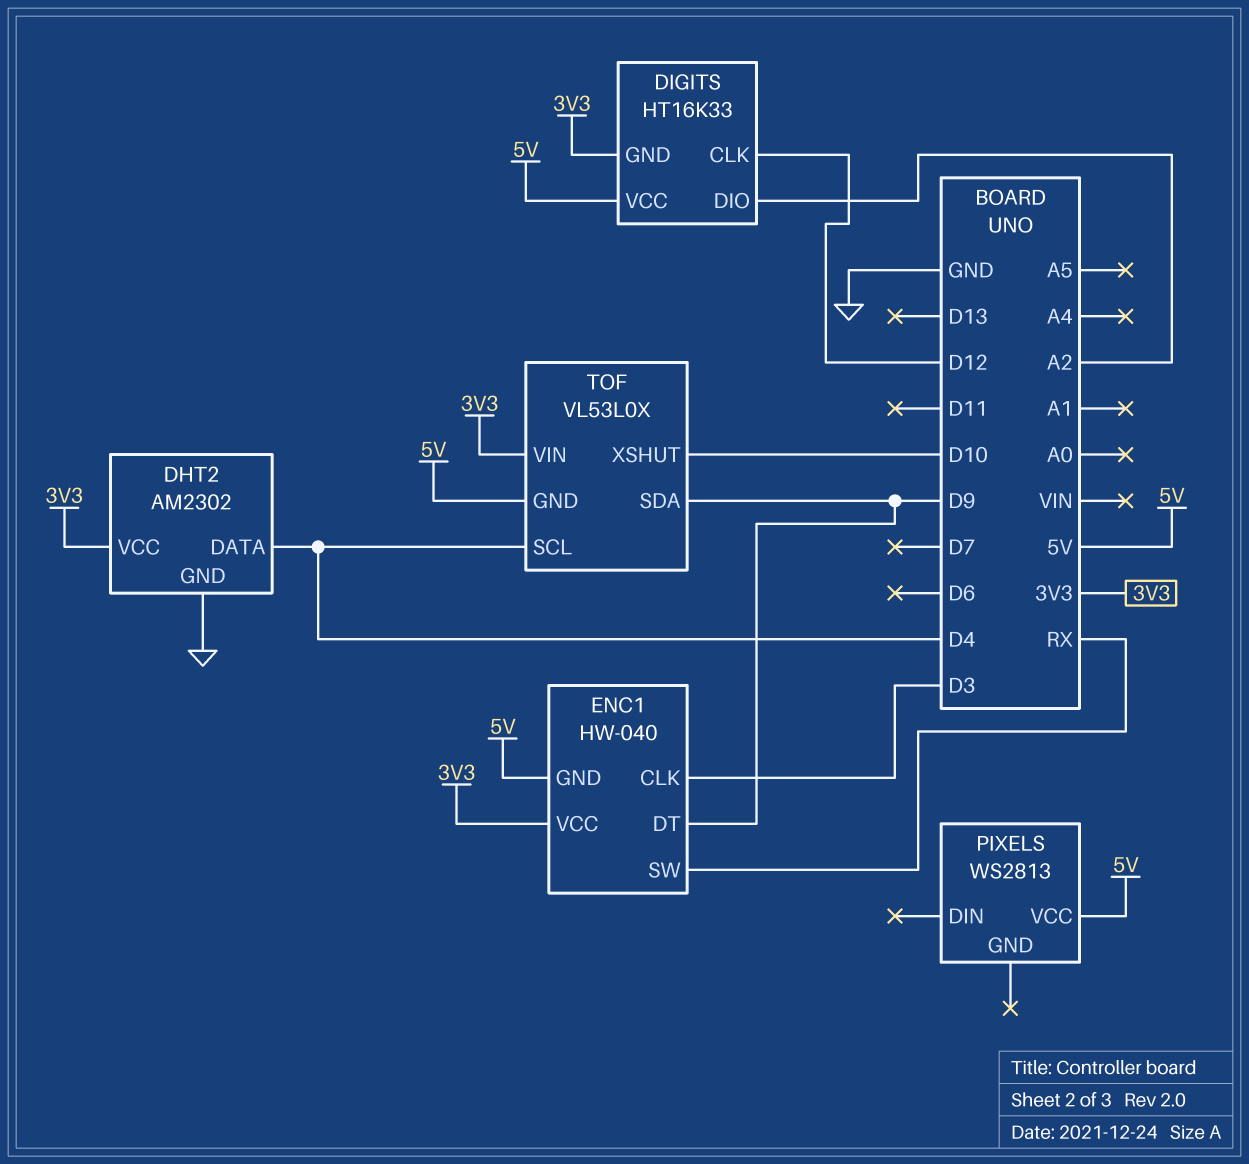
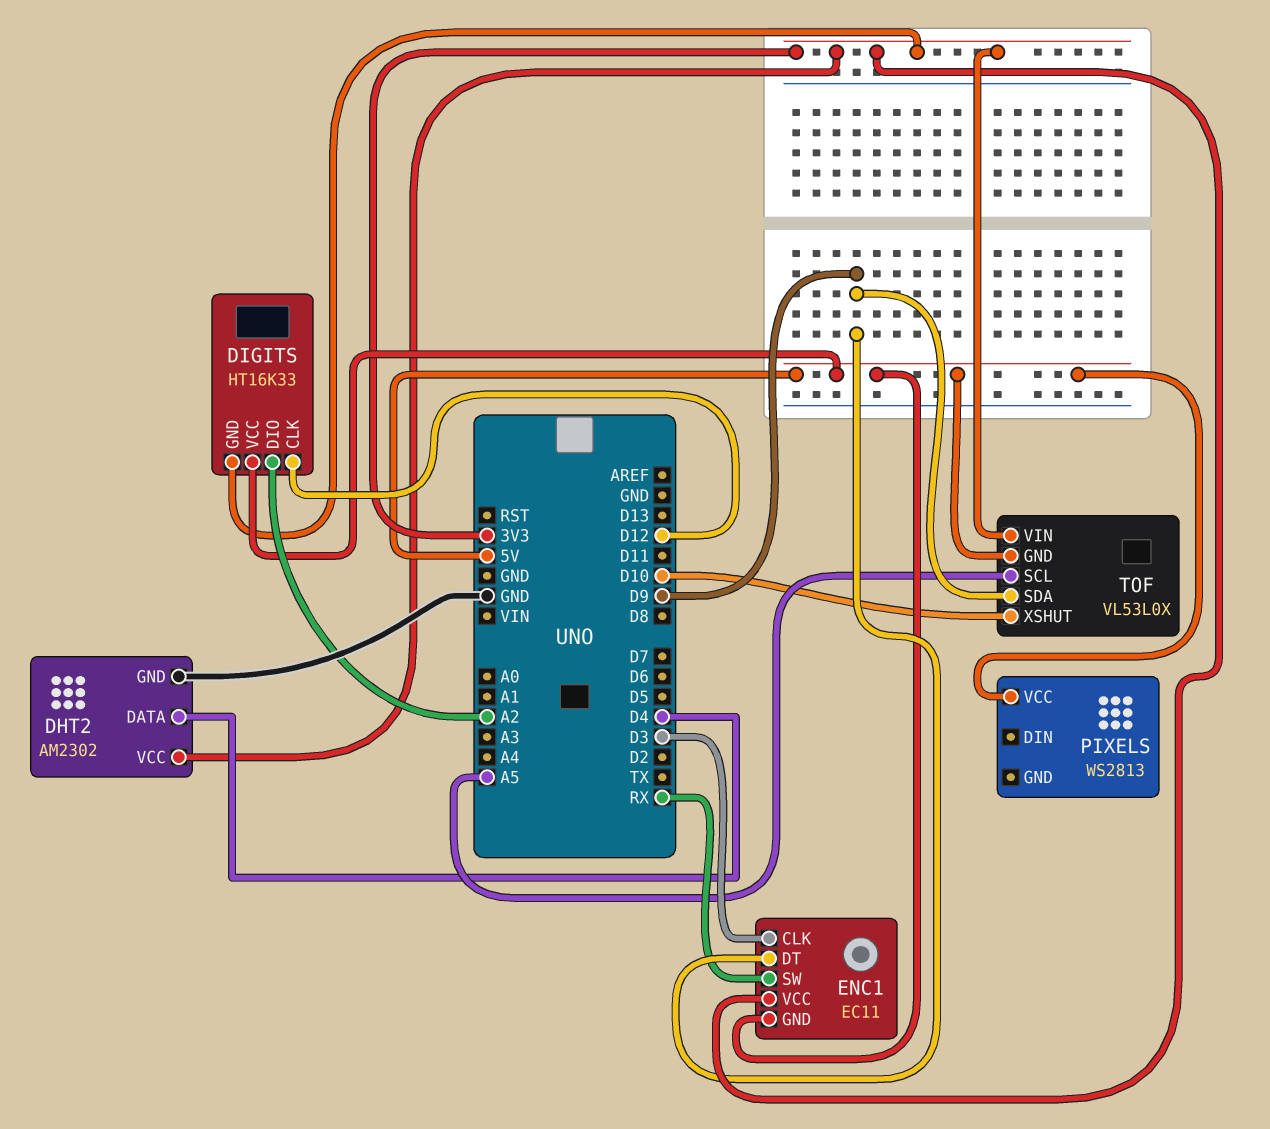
ENC1: HW-040 -> EC11
TOF pin SCL: D4 -> A5

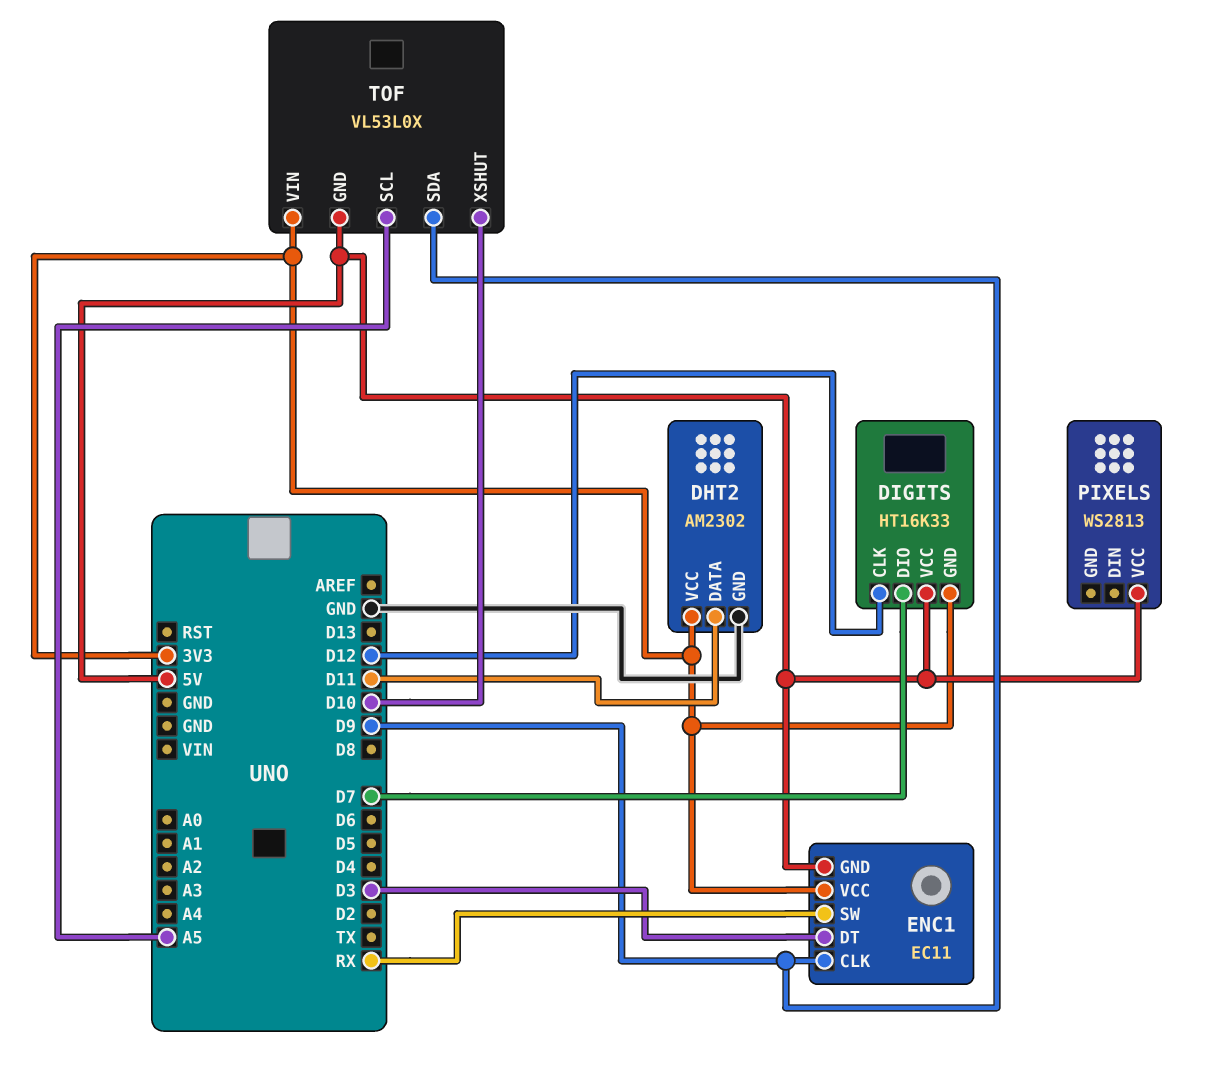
DHT2 pin DATA: D4 -> D11
DIGITS pin DIO: A2 -> D7
ENC1 pin CLK: D3 -> D9
ENC1 pin DT: D9 -> D3

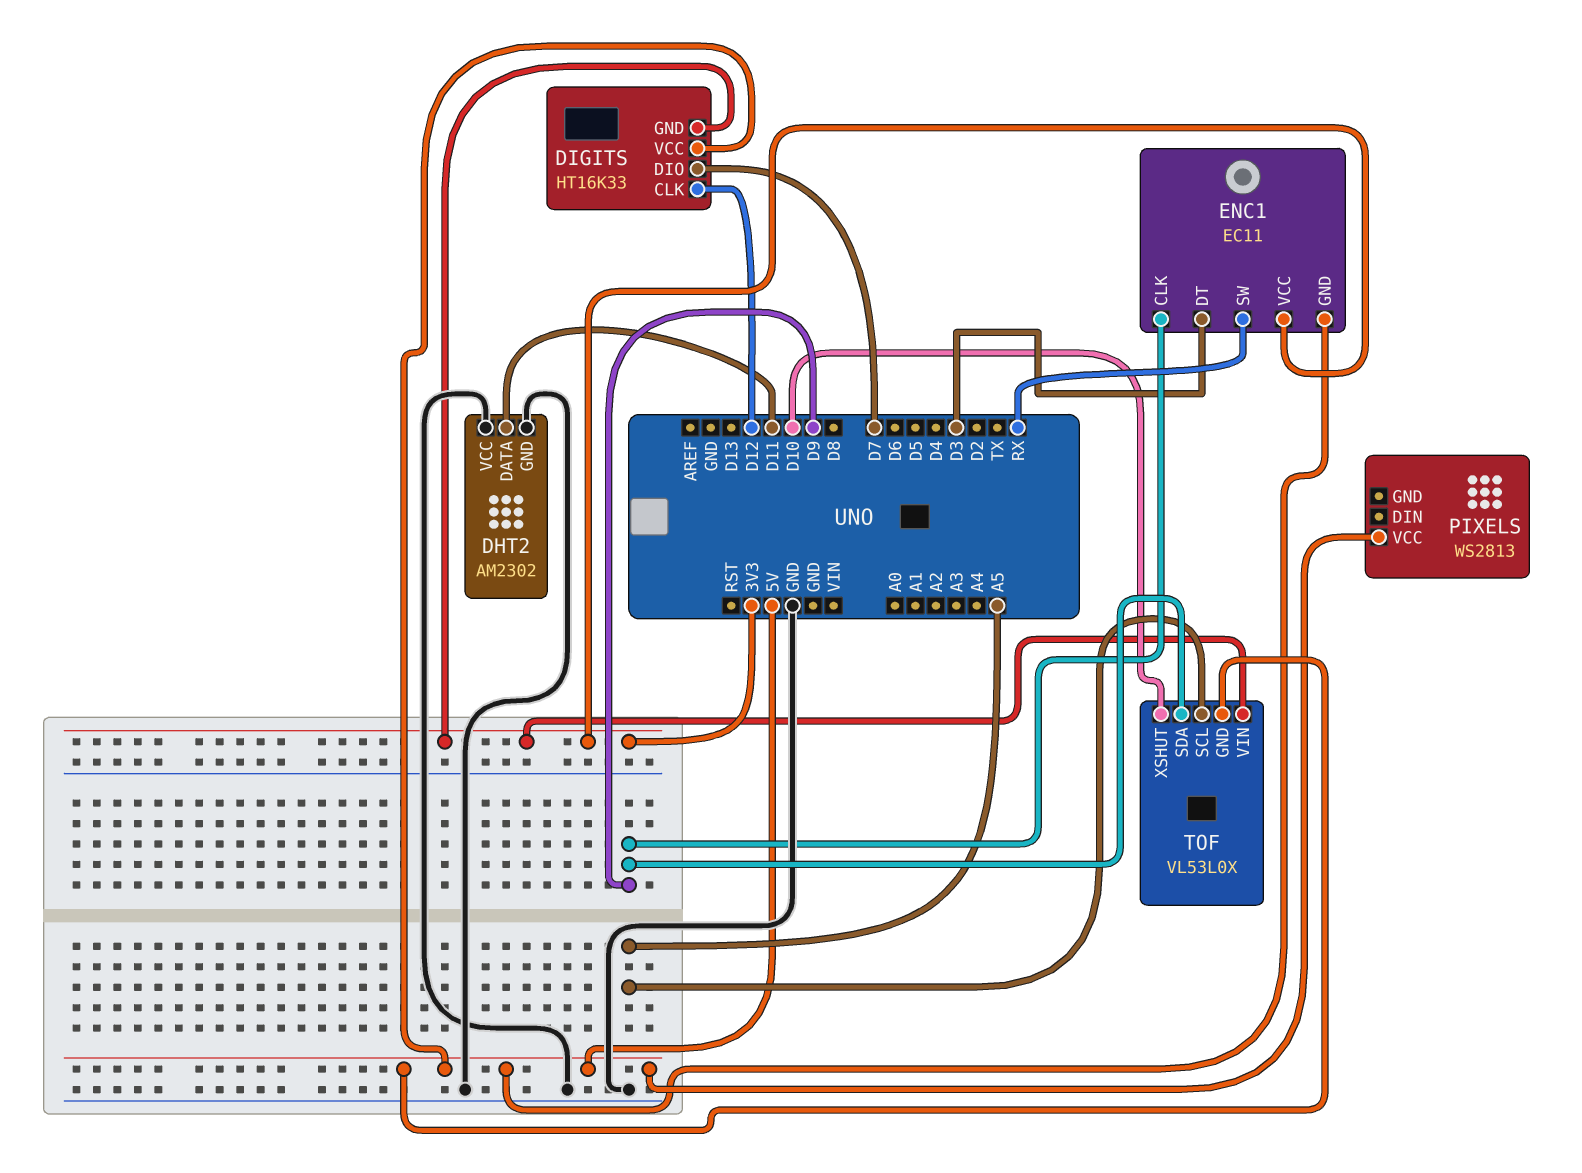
DHT2 pin VCC: 3V3 -> GND

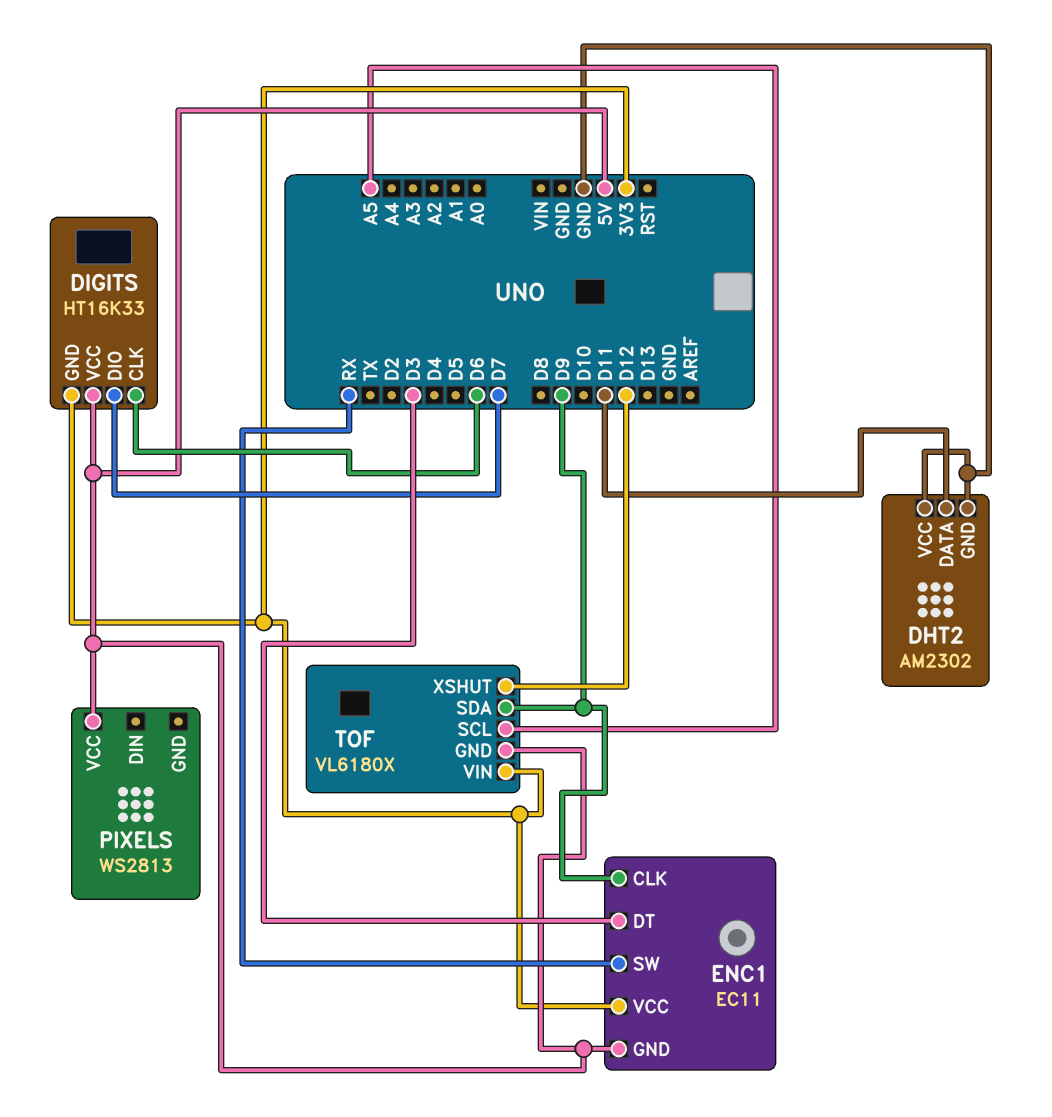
DIGITS pin CLK: D12 -> D6
TOF: VL53L0X -> VL6180X
TOF pin XSHUT: D10 -> D12

